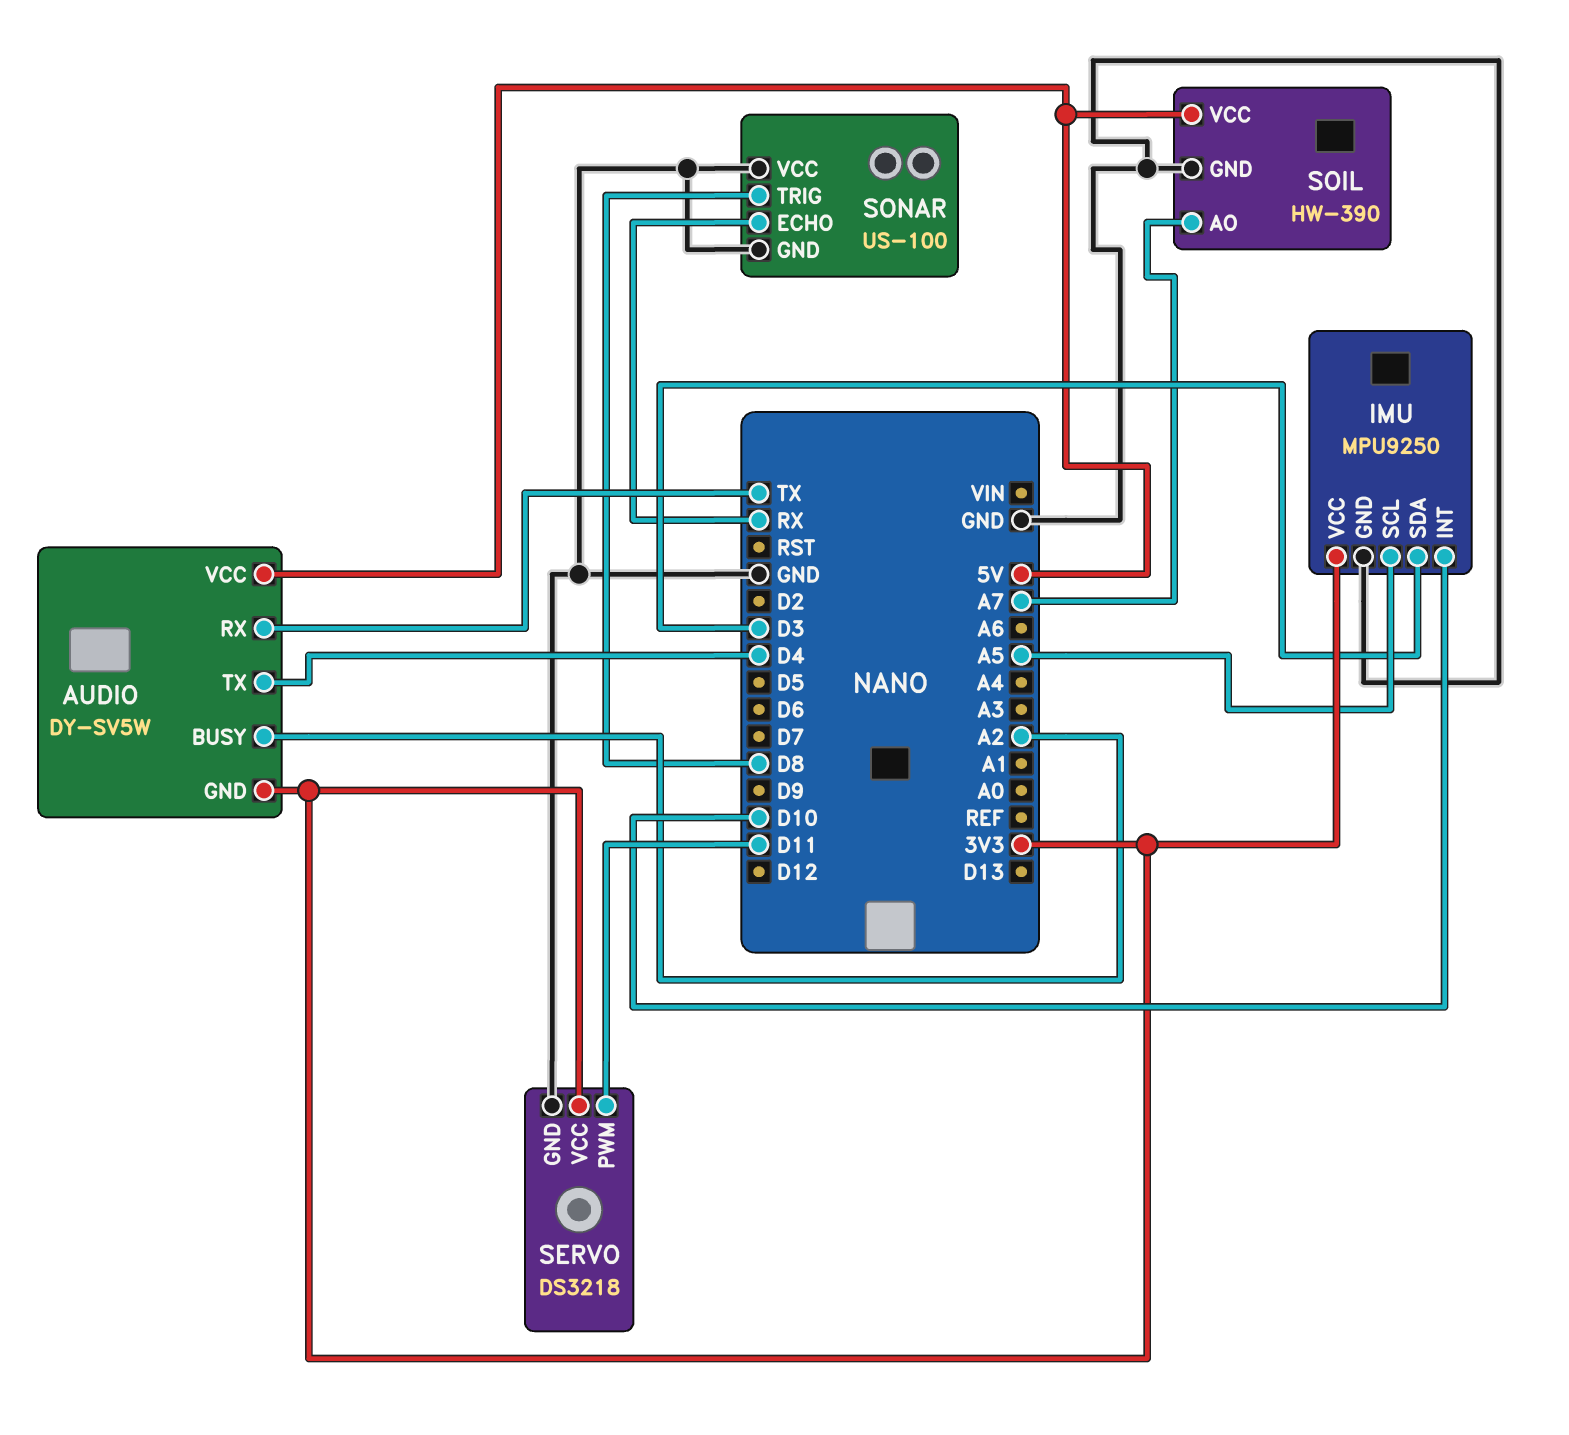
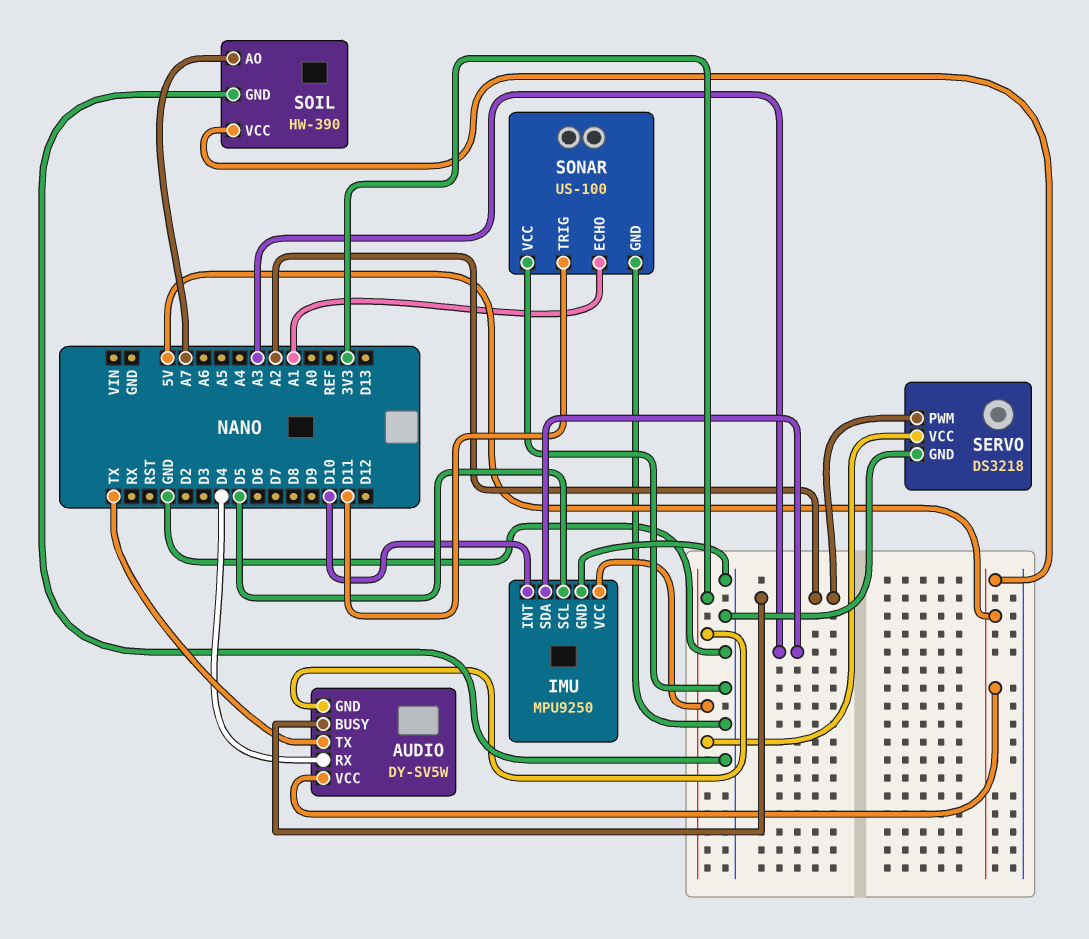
AUDIO pin RX: TX -> D4
AUDIO pin TX: D4 -> TX
IMU pin SCL: A5 -> D5
IMU pin SDA: D3 -> A3
SERVO pin PWM: D11 -> A2
SONAR pin ECHO: RX -> A1
SONAR pin TRIG: D8 -> D11

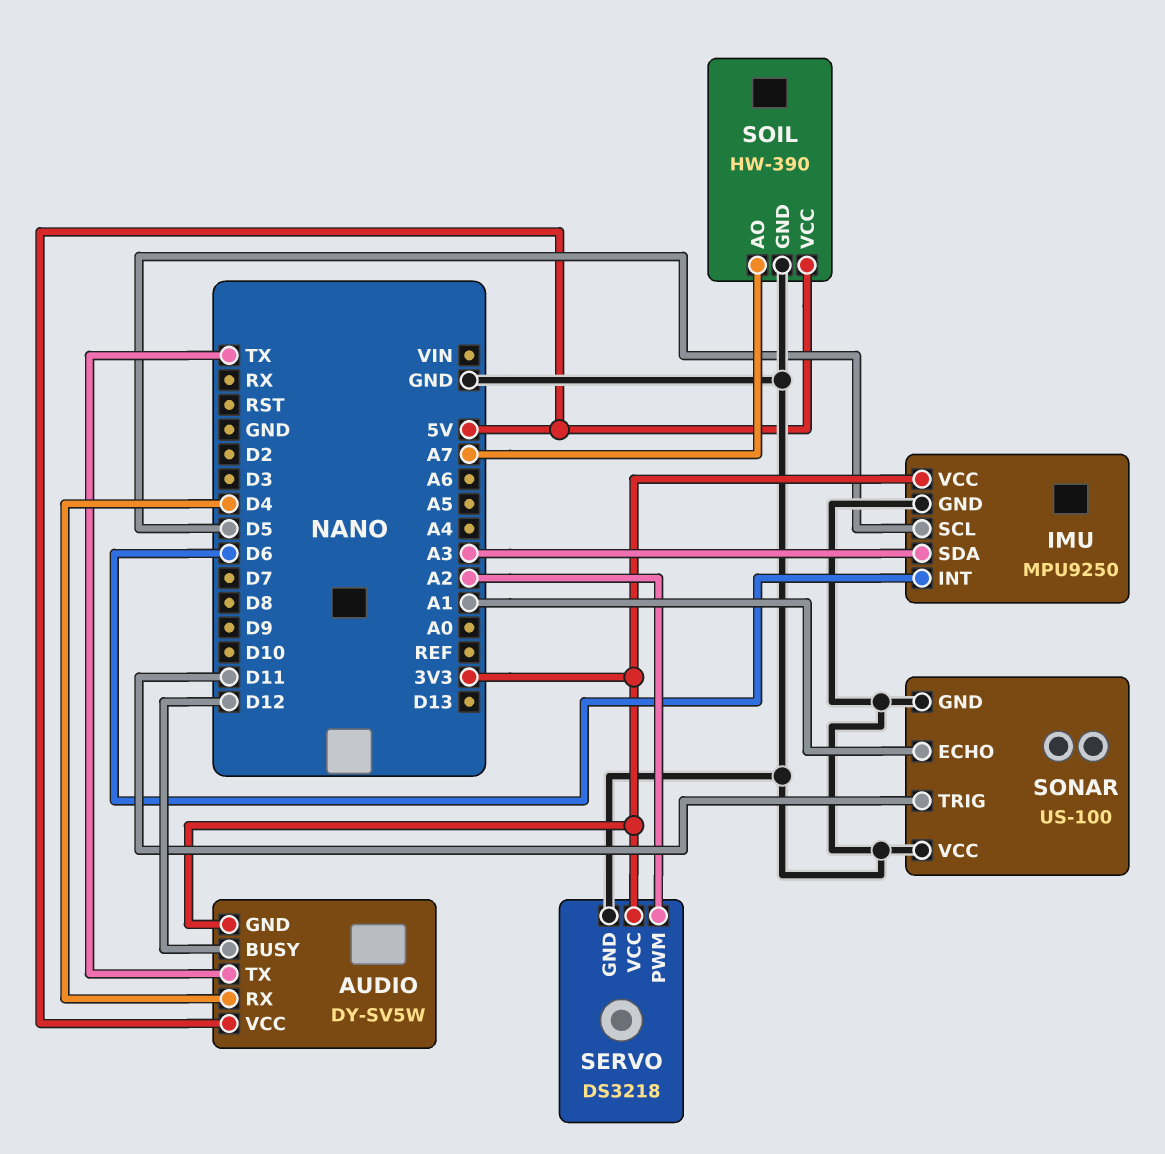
AUDIO pin BUSY: A2 -> D12
IMU pin INT: D10 -> D6

